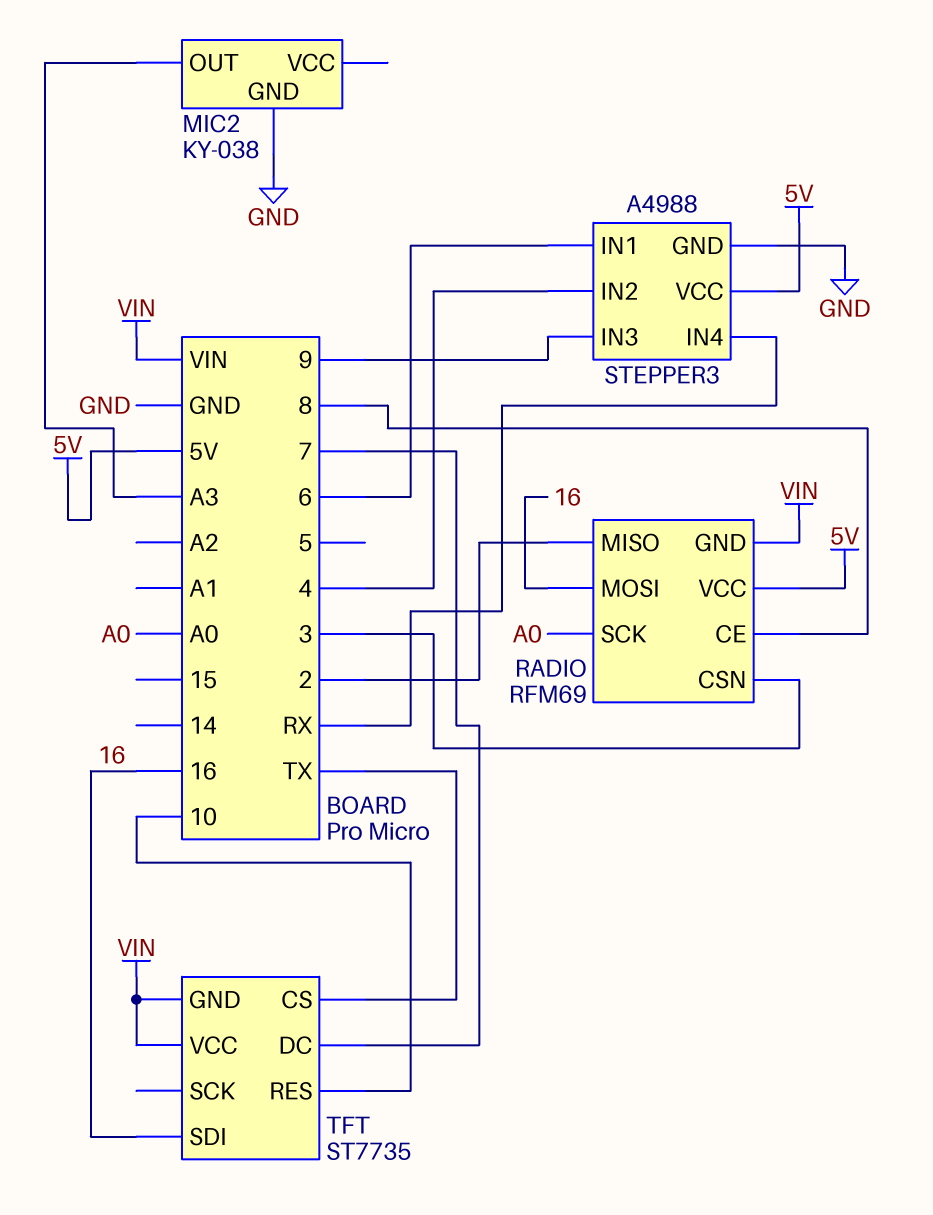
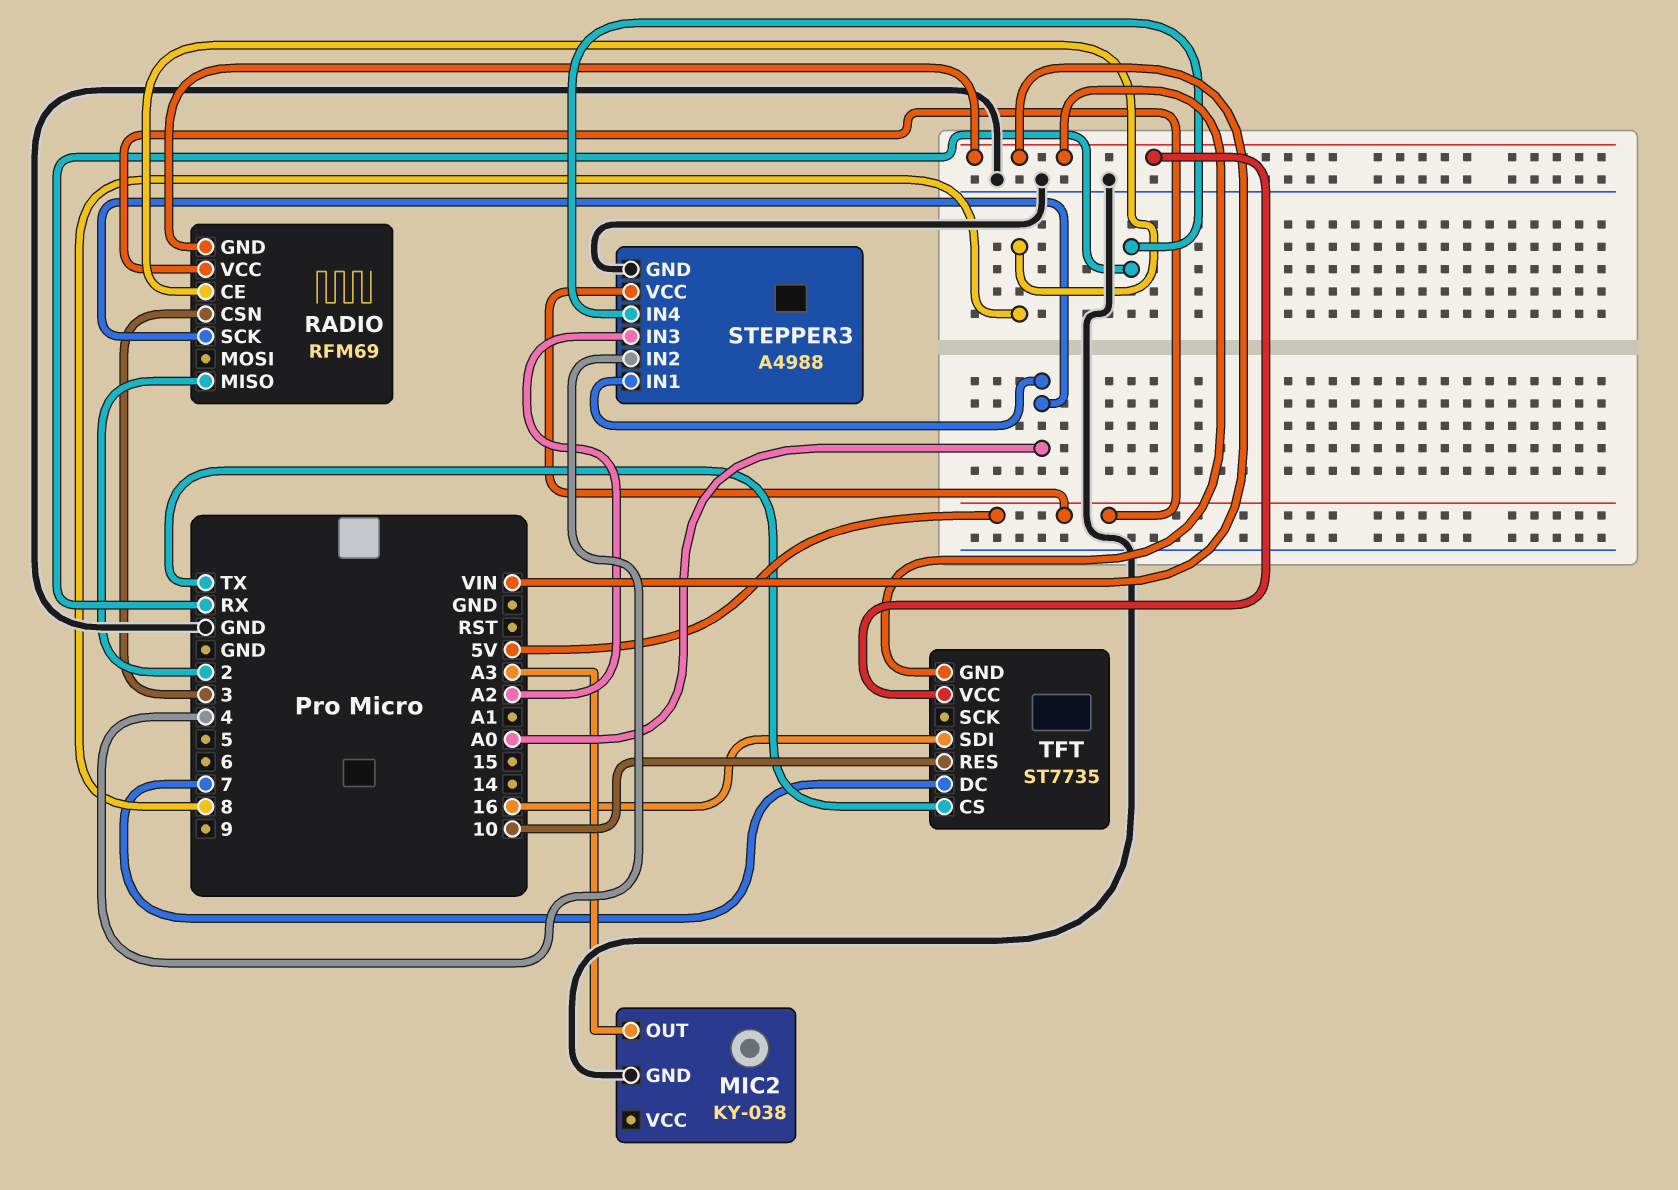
RADIO pin MOSI: 16 -> none
STEPPER3 pin IN1: 6 -> A0
STEPPER3 pin IN3: 9 -> A2

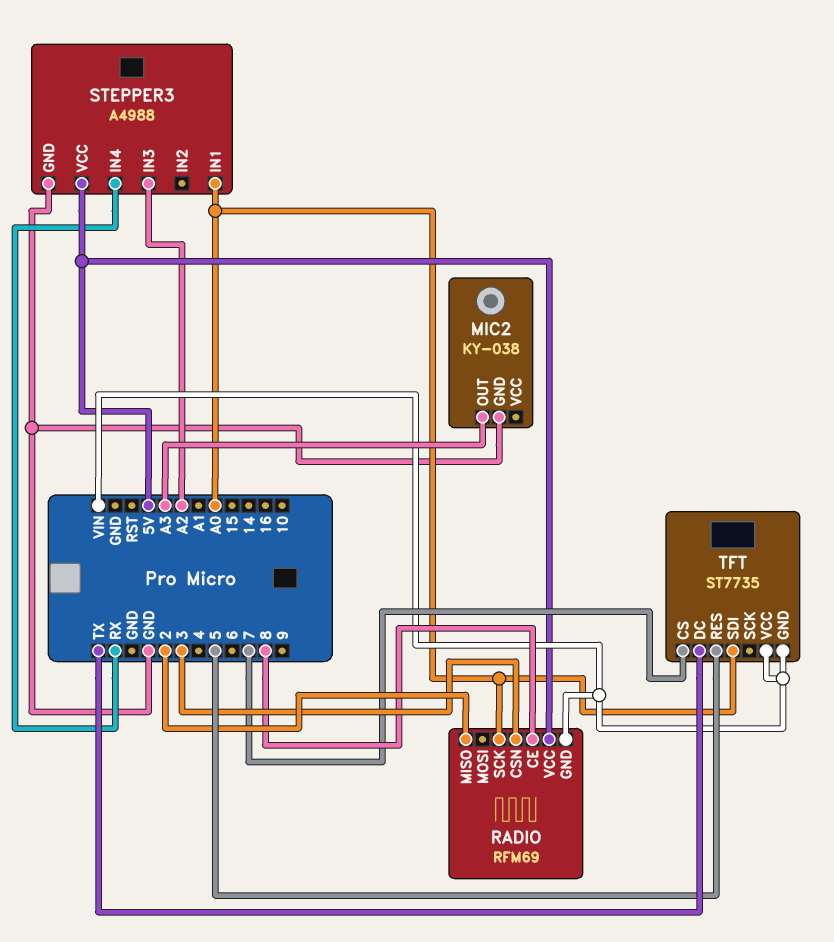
STEPPER3 pin IN2: 4 -> none
TFT pin CS: TX -> 7
TFT pin DC: 7 -> TX
TFT pin RES: 10 -> 5
TFT pin SDI: 16 -> A0

